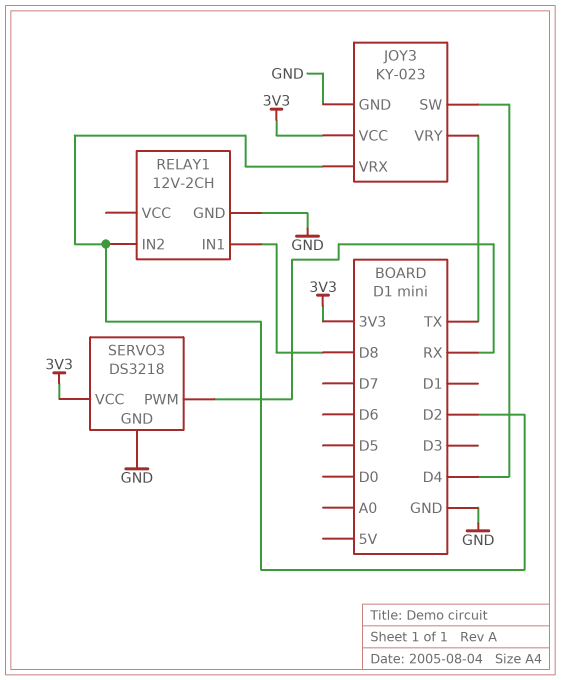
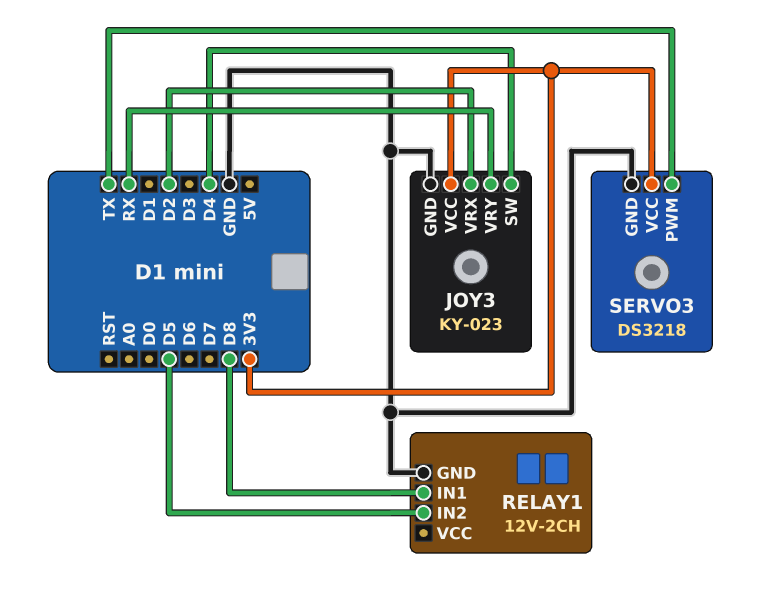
JOY3 pin VRY: TX -> RX
RELAY1 pin IN2: D2 -> D5
SERVO3 pin PWM: RX -> TX

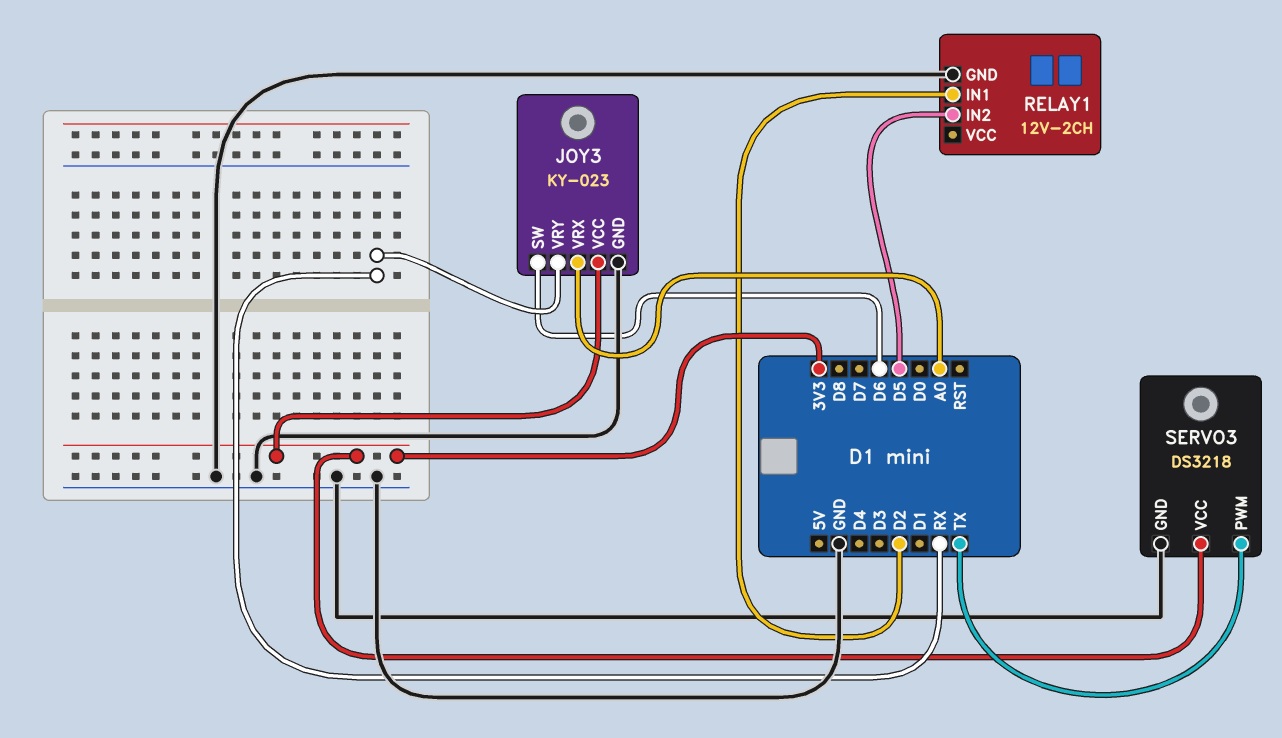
JOY3 pin SW: D4 -> D6
JOY3 pin VRX: D2 -> A0
RELAY1 pin IN1: D8 -> D2

